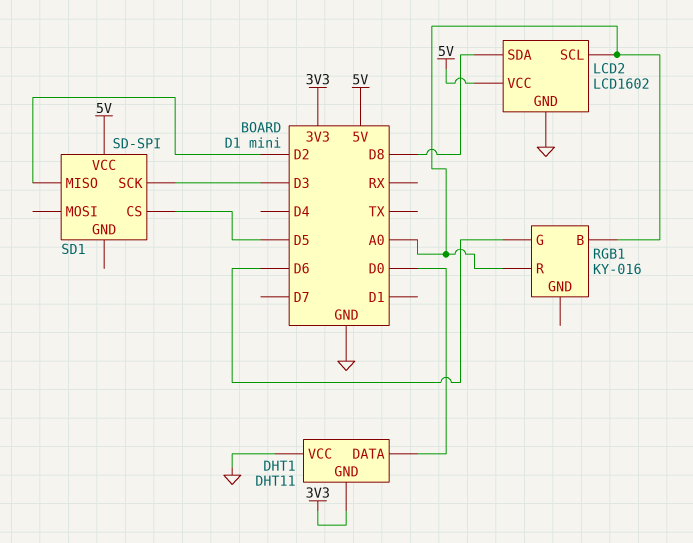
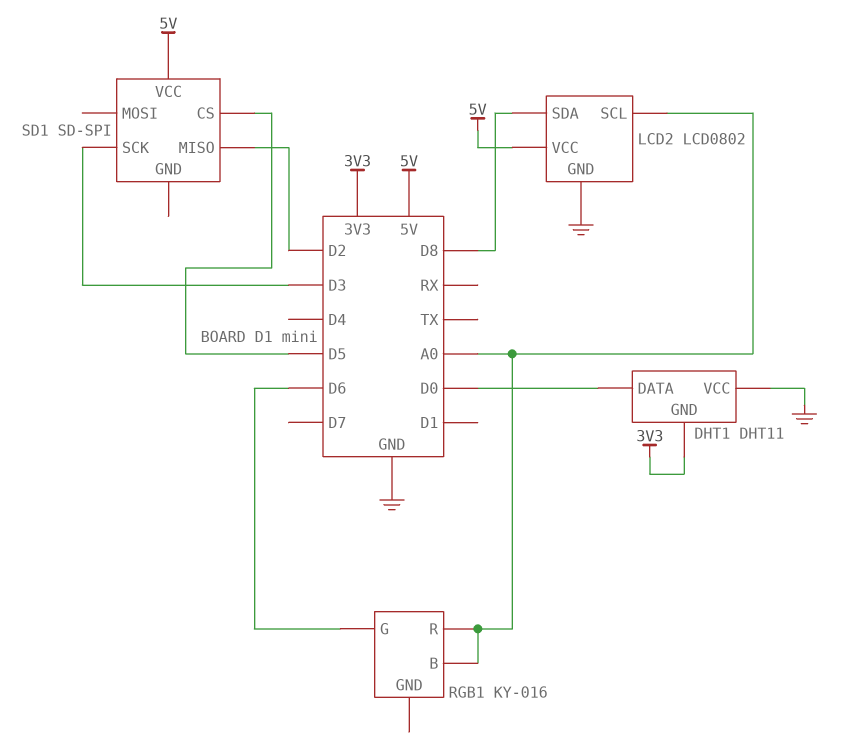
LCD2: LCD1602 -> LCD0802

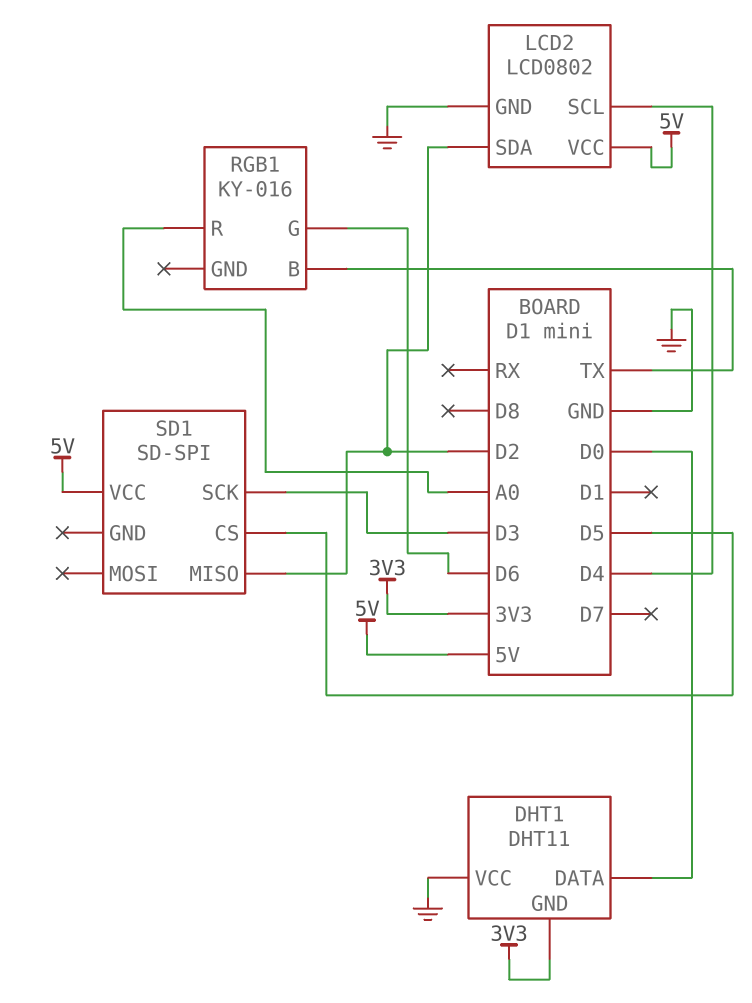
LCD2 pin SCL: A0 -> D4
LCD2 pin SDA: D8 -> D2
RGB1 pin B: A0 -> TX

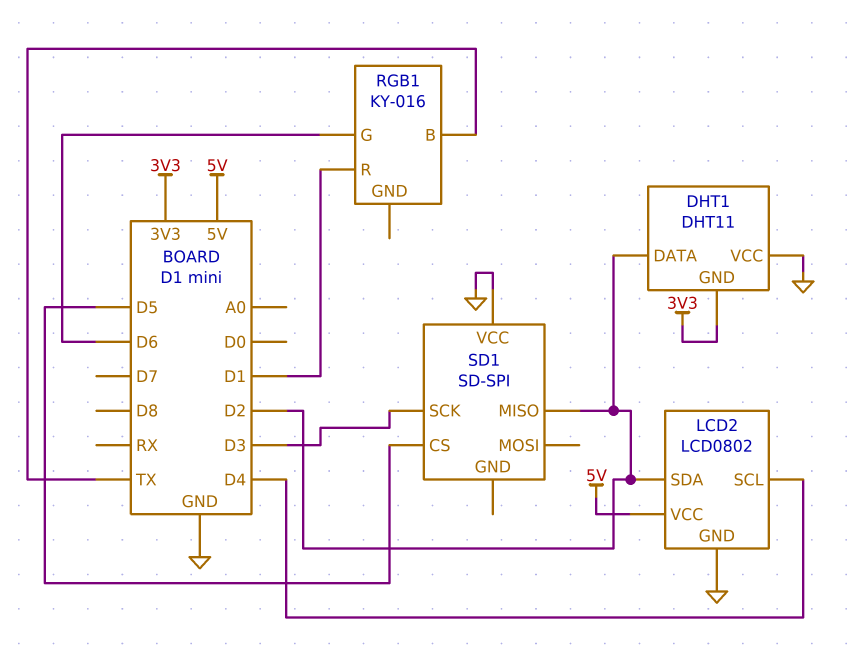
DHT1 pin DATA: D0 -> D2
RGB1 pin R: A0 -> D1
SD1 pin VCC: 5V -> GND

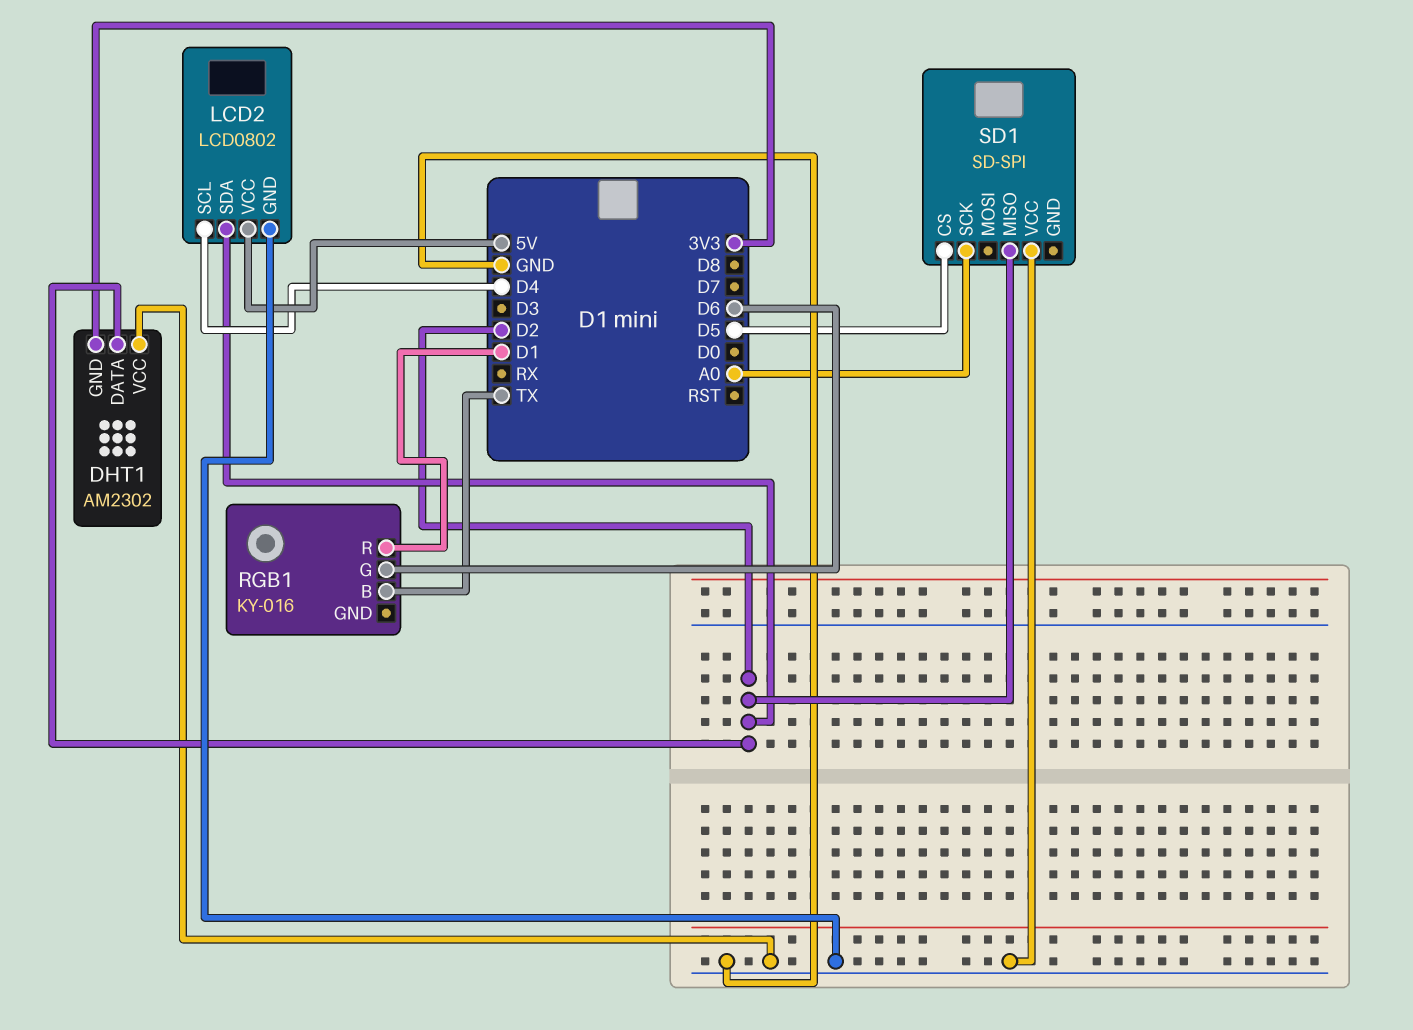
DHT1: DHT11 -> AM2302
SD1 pin SCK: D3 -> A0

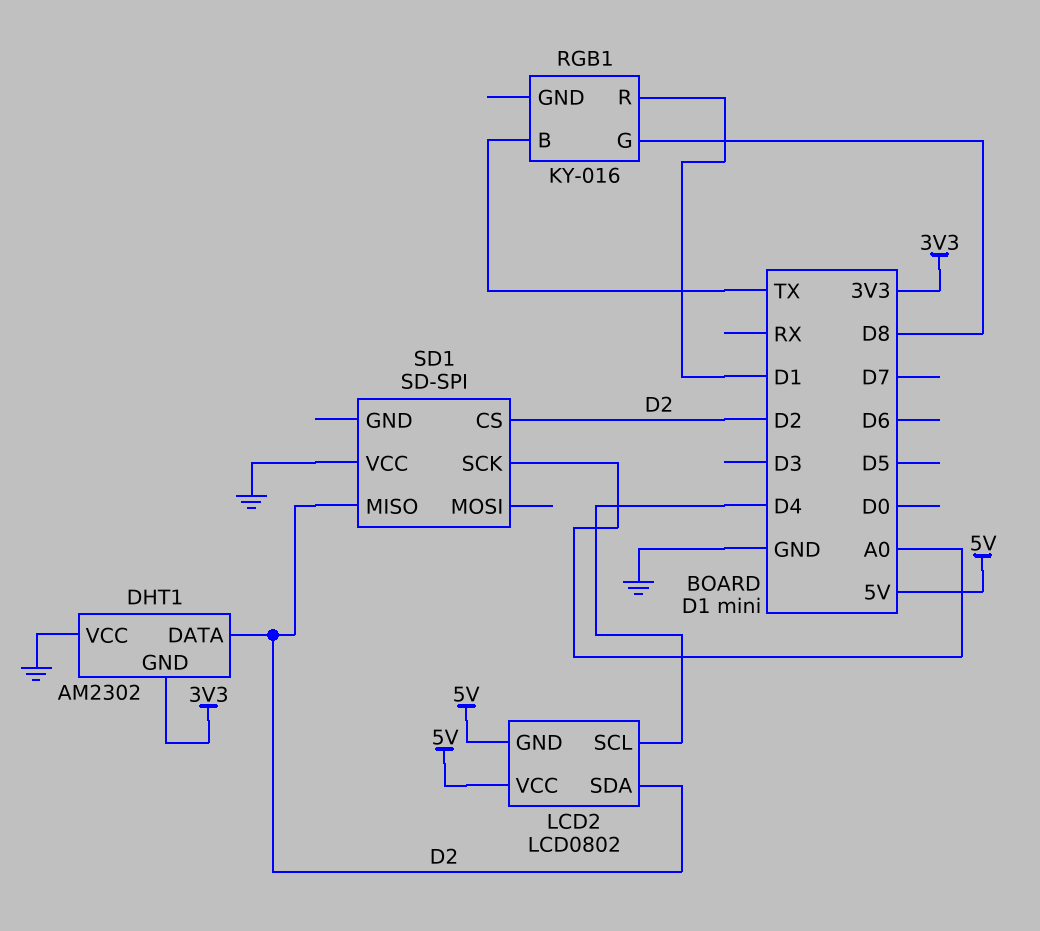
LCD2 pin GND: GND -> 5V
RGB1 pin G: D6 -> D8
SD1 pin CS: D5 -> D2

